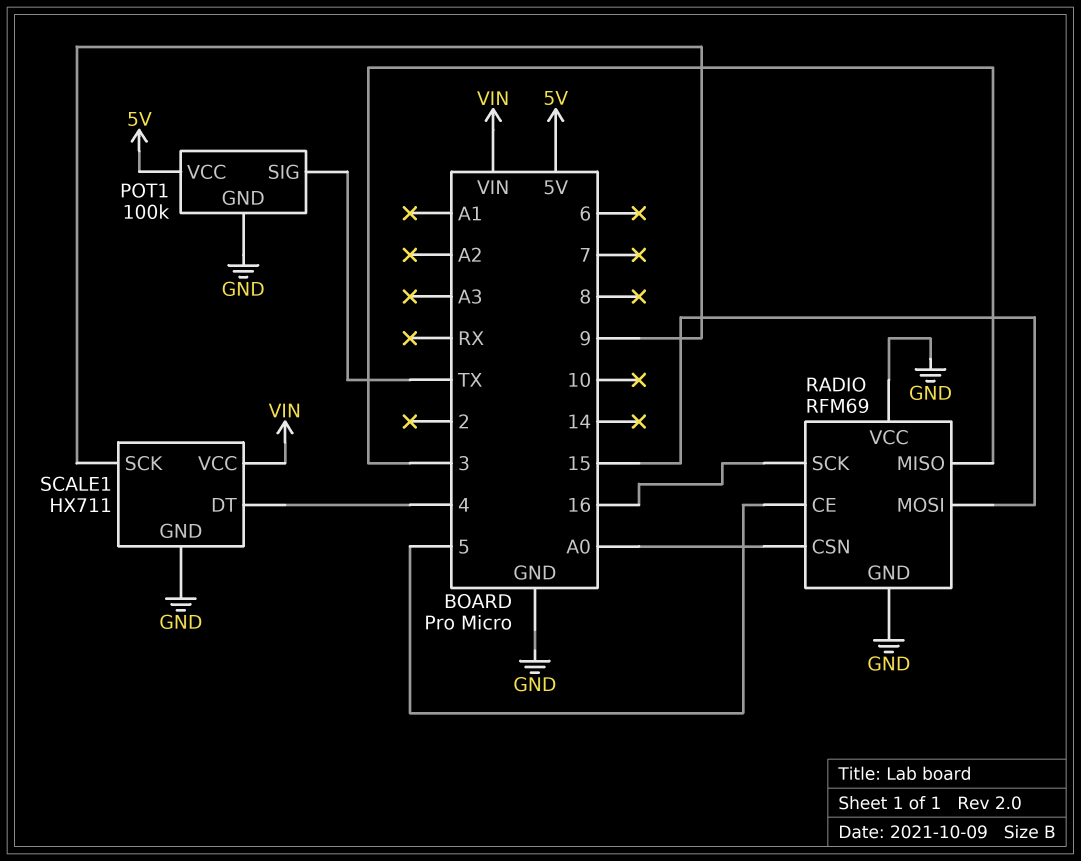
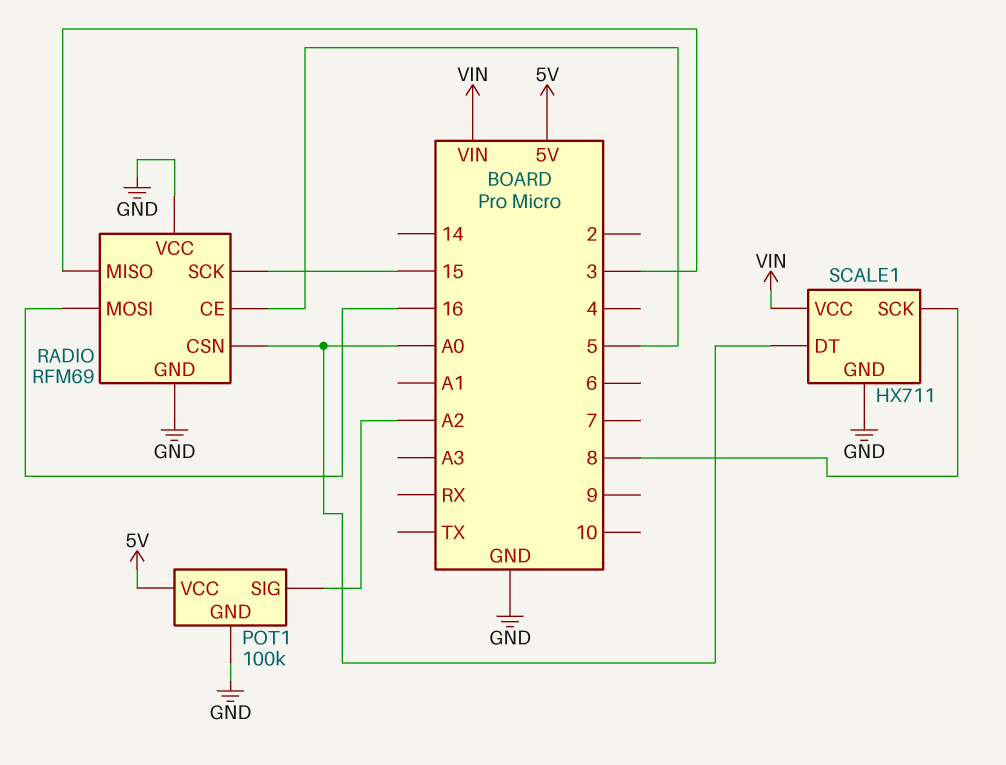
POT1 pin SIG: TX -> A2
RADIO pin MOSI: 15 -> 16
RADIO pin SCK: 16 -> 15
SCALE1 pin DT: 4 -> A0
SCALE1 pin SCK: 9 -> 8

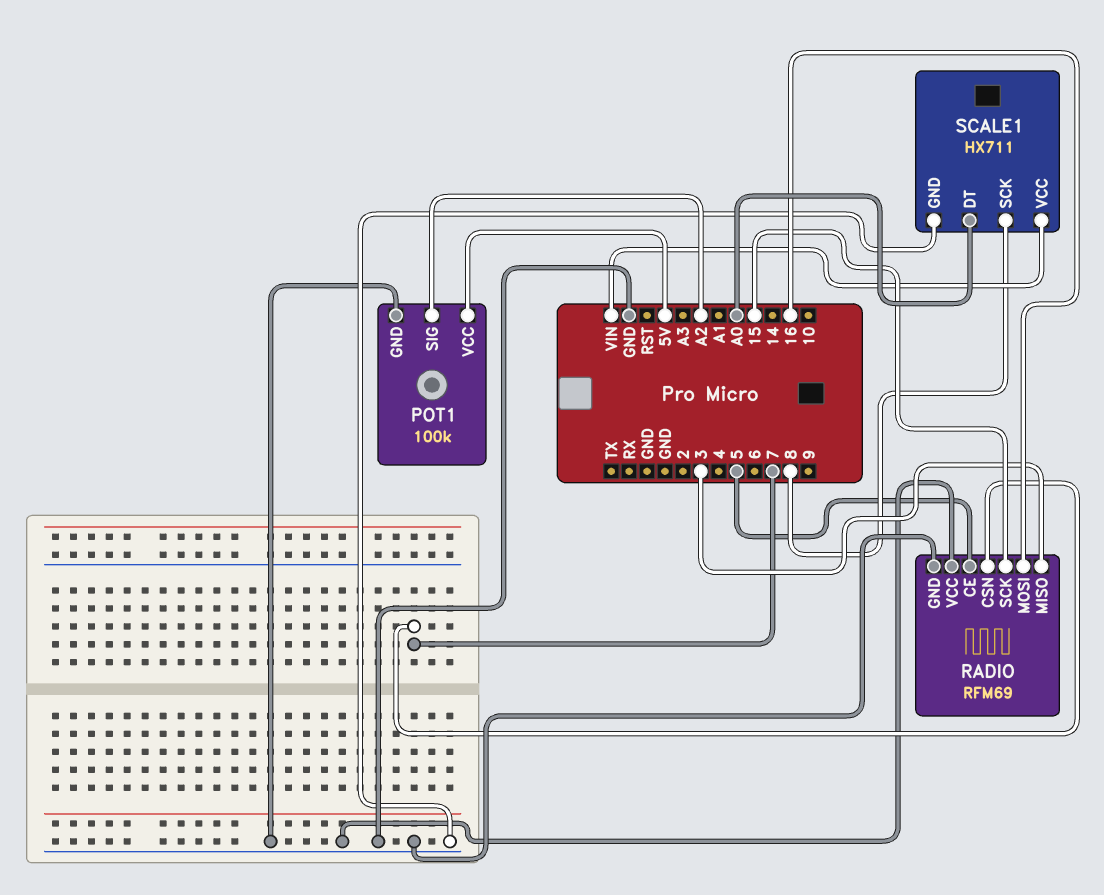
RADIO pin CSN: A0 -> 7

